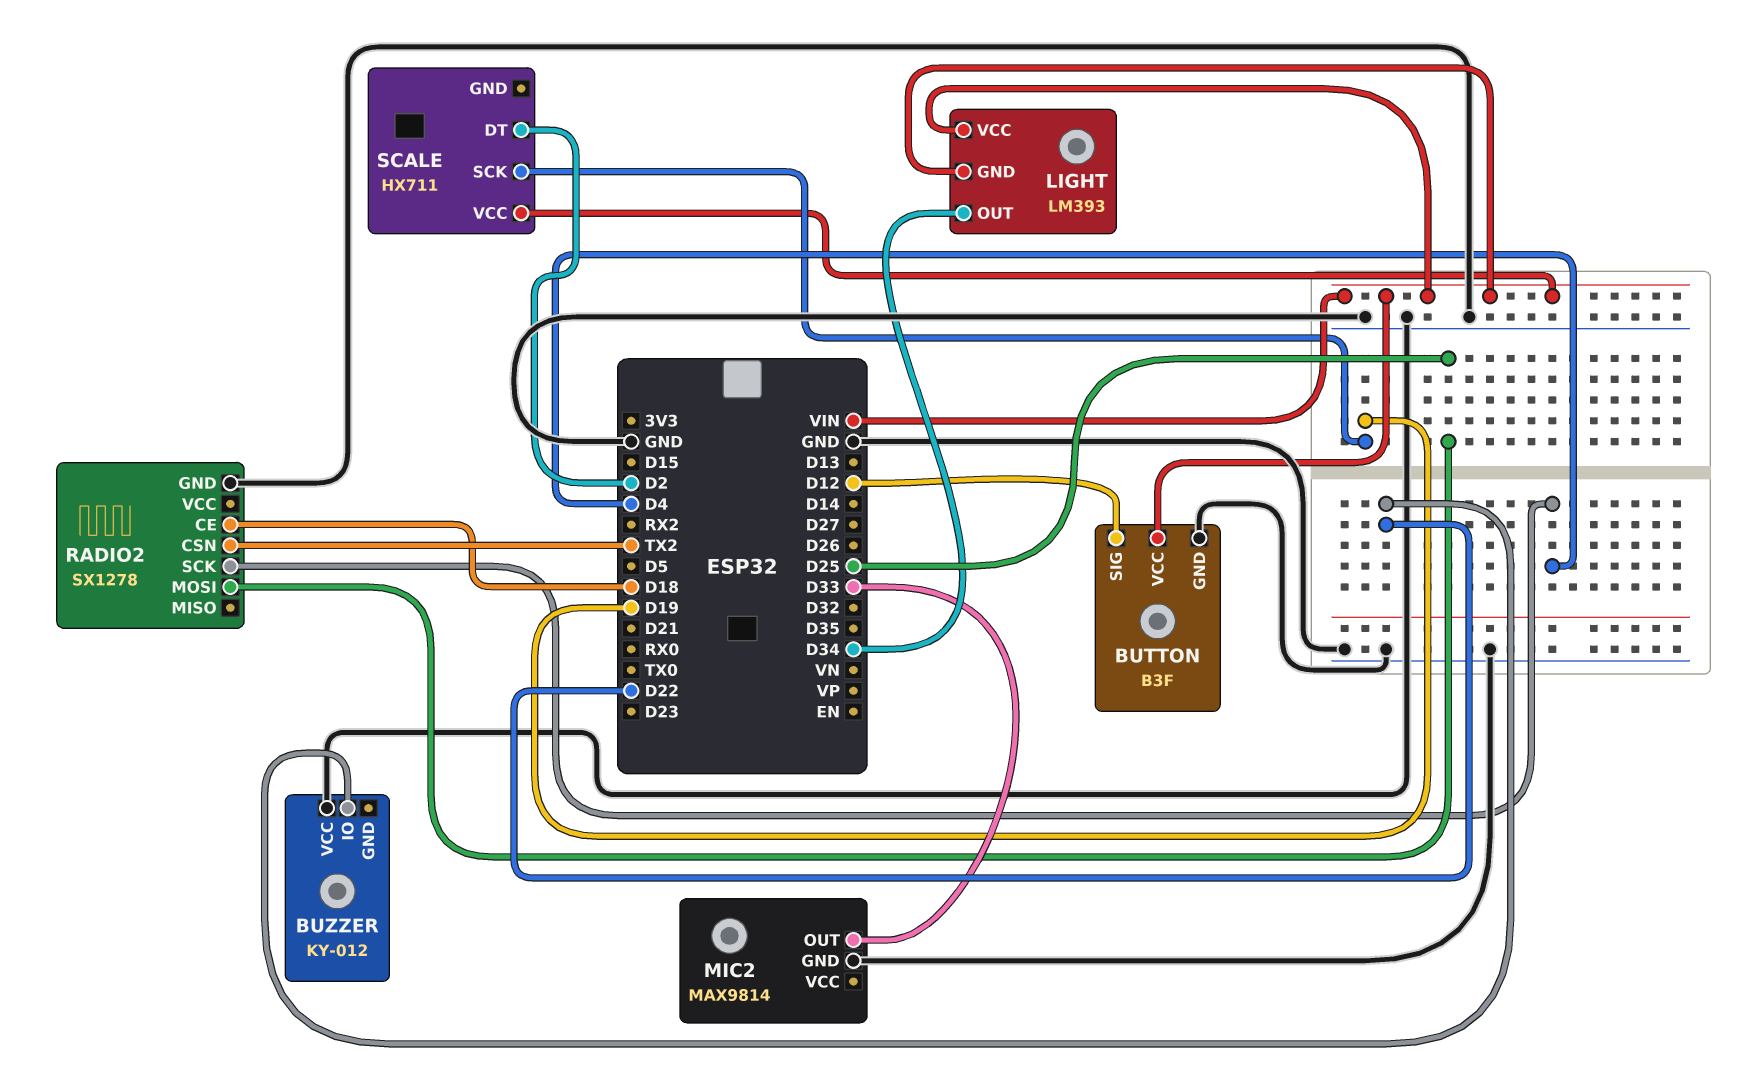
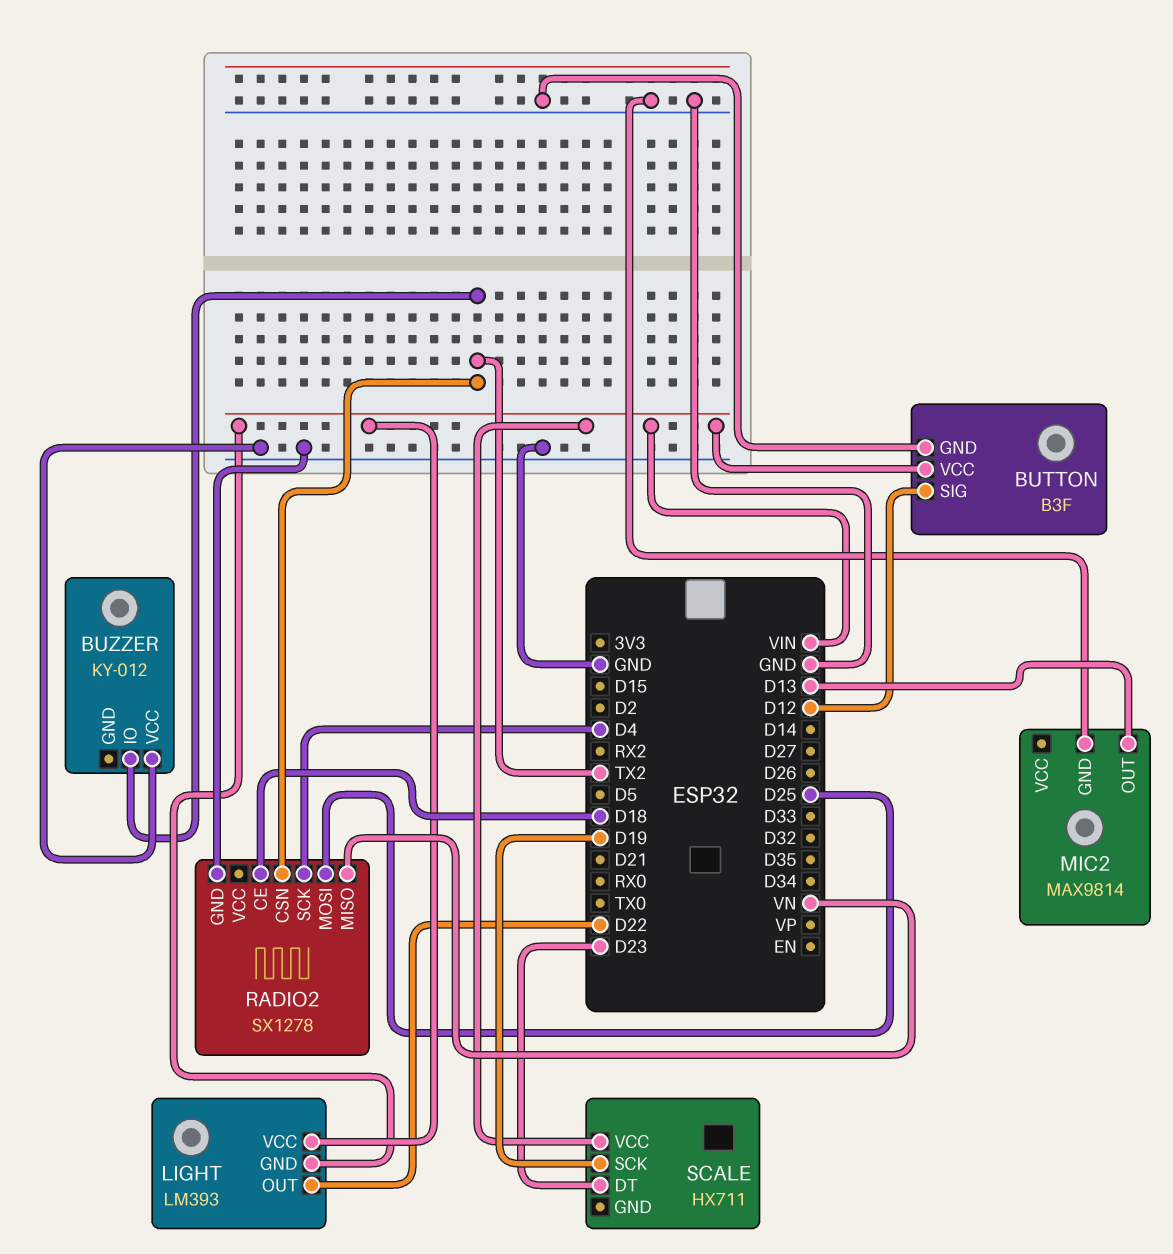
BUZZER pin IO: D22 -> TX2
LIGHT pin OUT: D34 -> D22
MIC2 pin OUT: D33 -> D13
RADIO2 pin MISO: none -> VN
SCALE pin DT: D2 -> D23

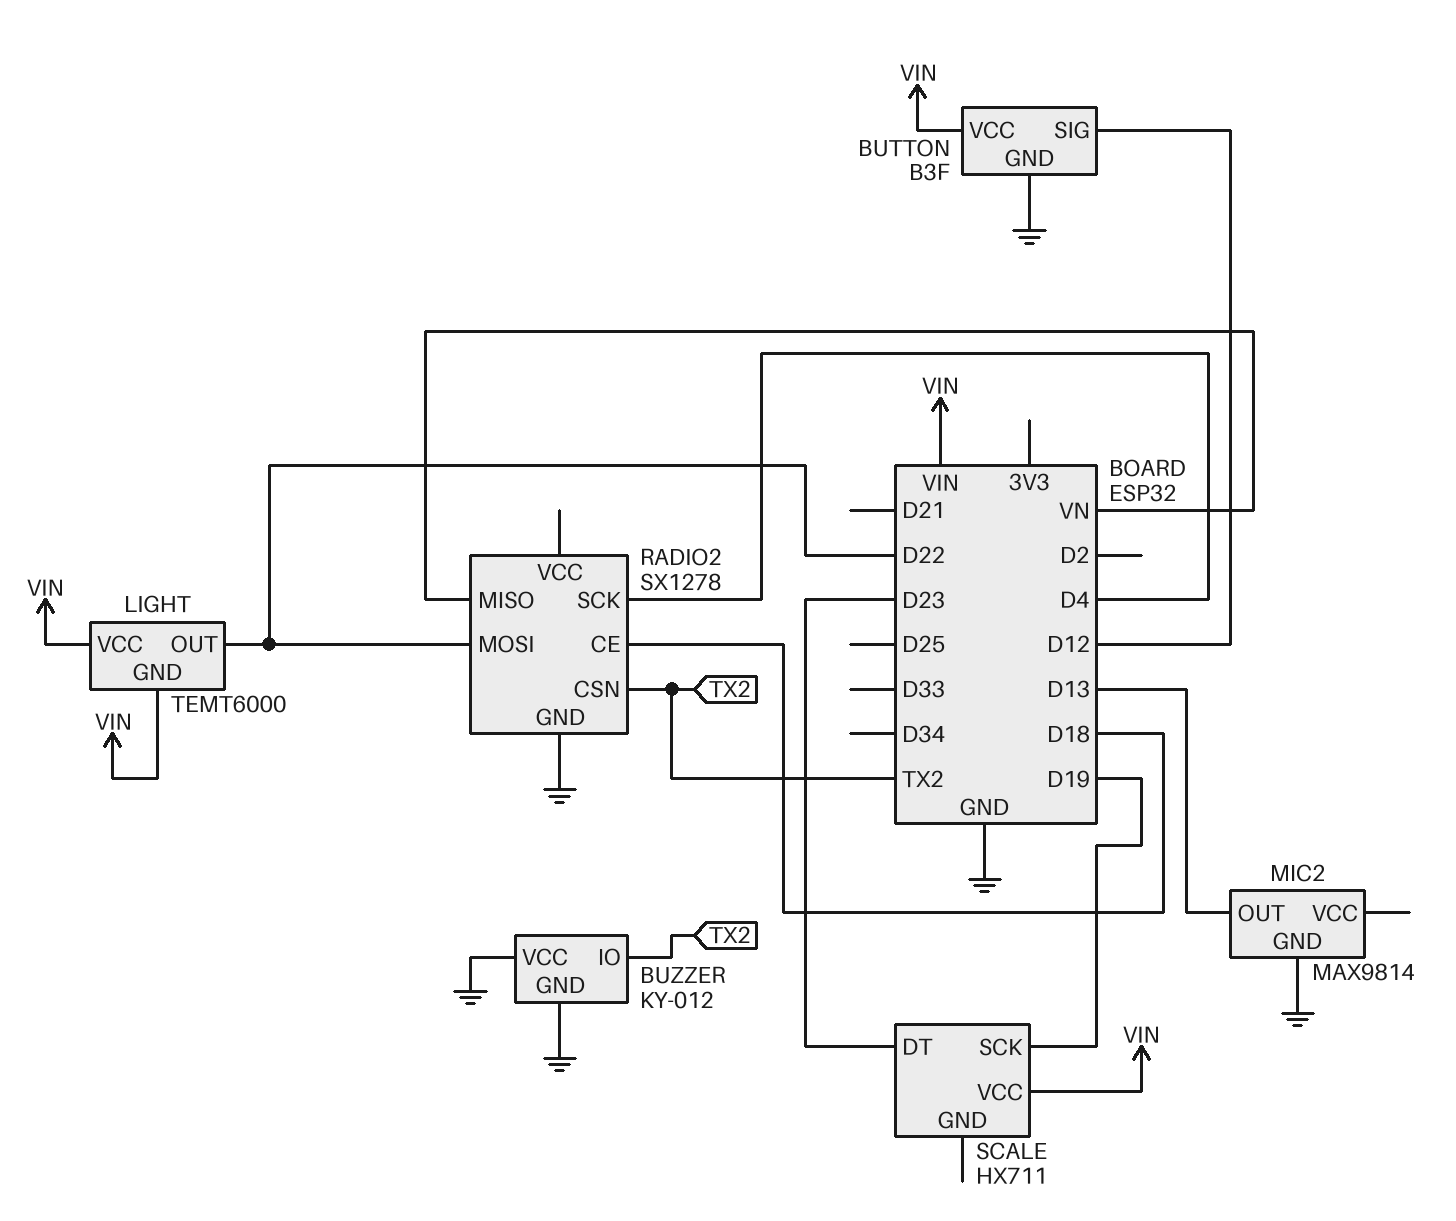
BUZZER pin GND: none -> GND
LIGHT: LM393 -> TEMT6000
RADIO2 pin MOSI: D25 -> D22

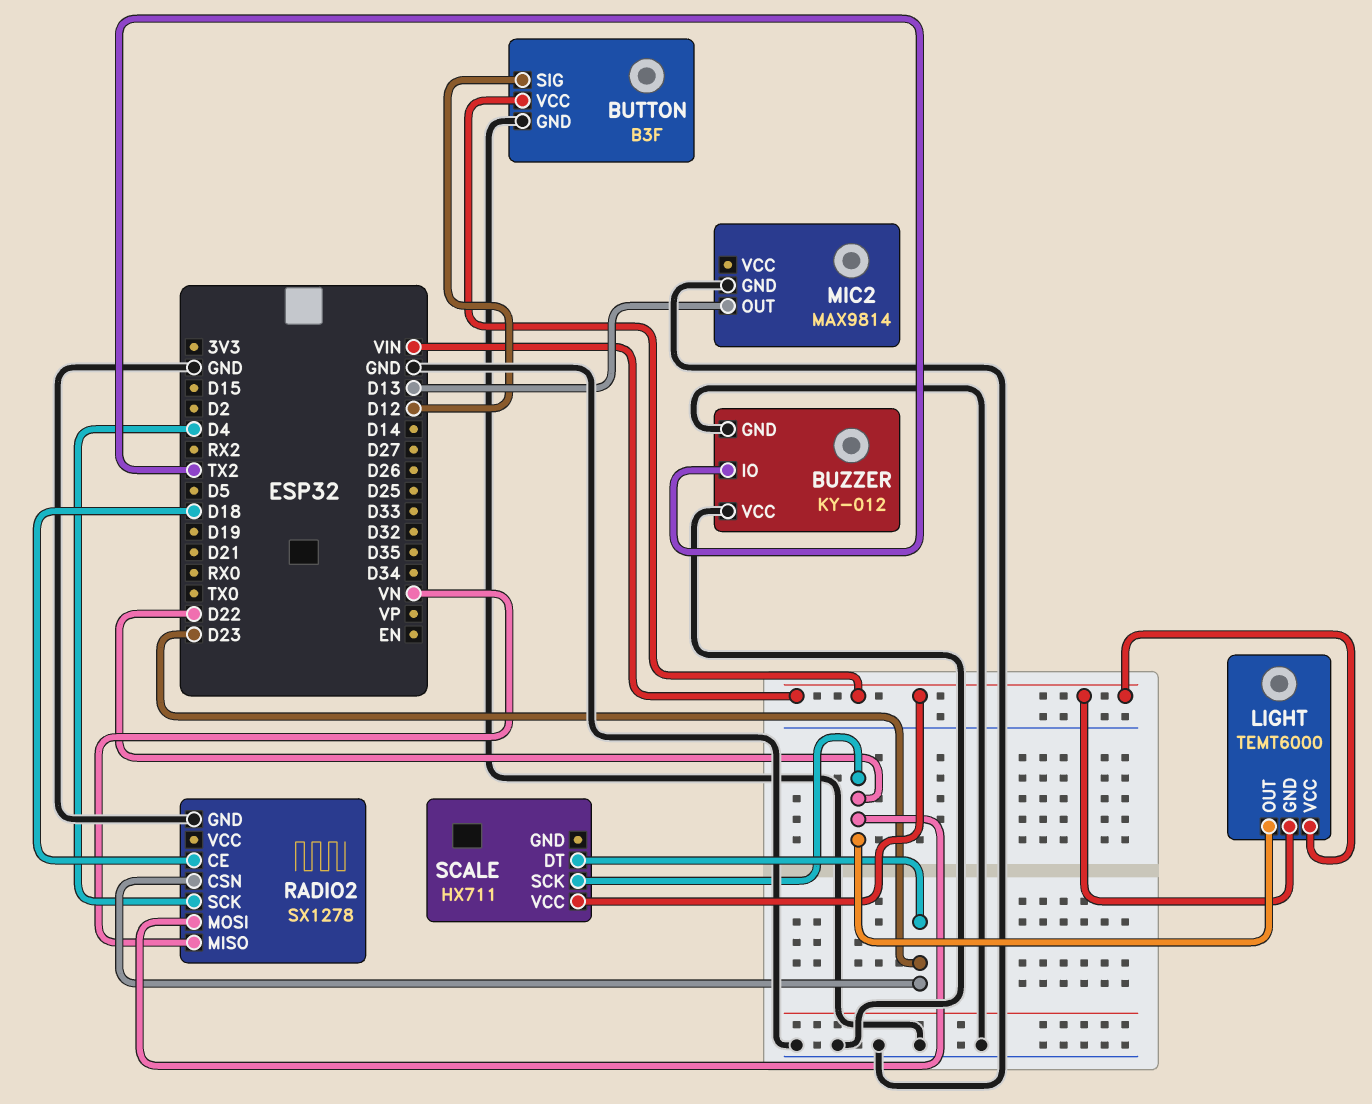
RADIO2 pin CSN: TX2 -> D23
SCALE pin SCK: D19 -> D22

